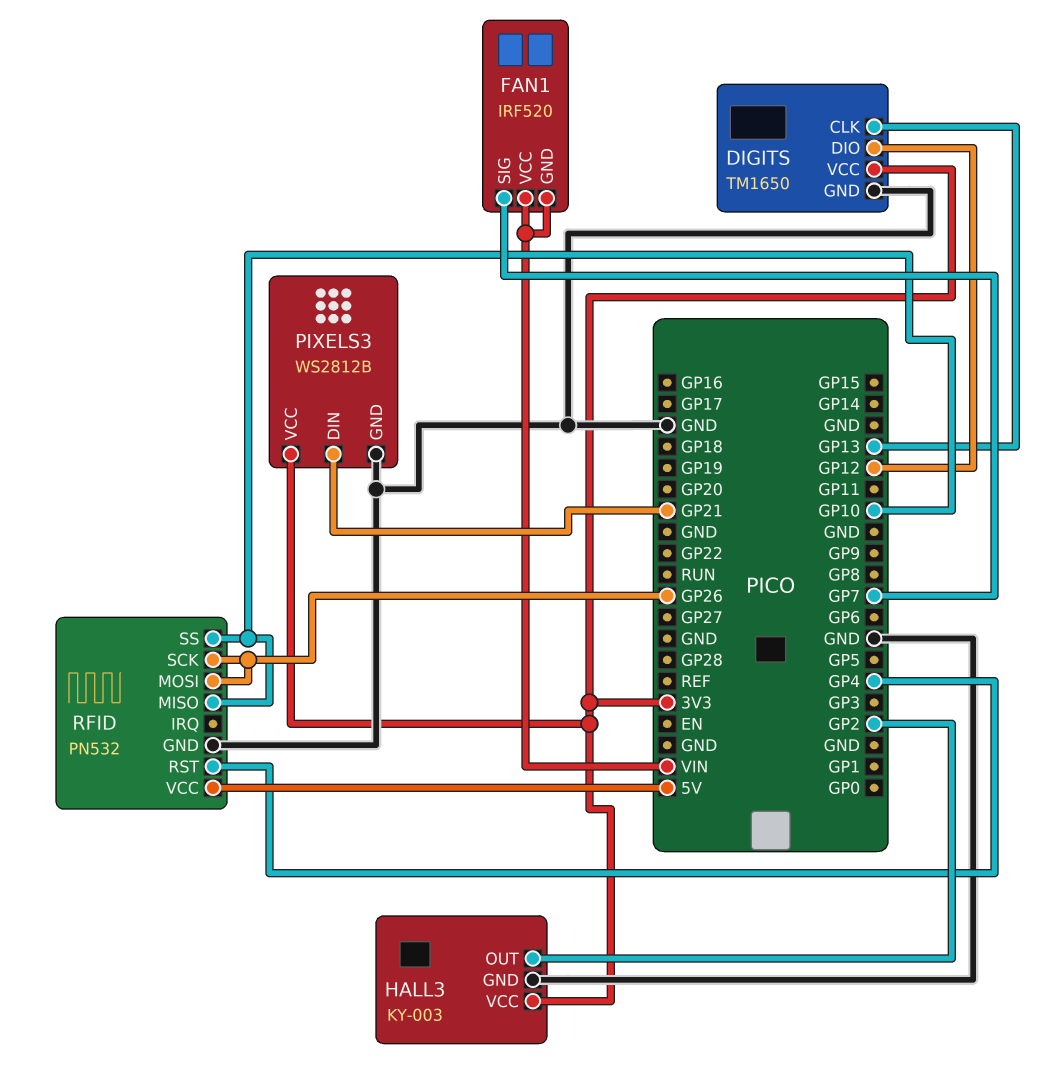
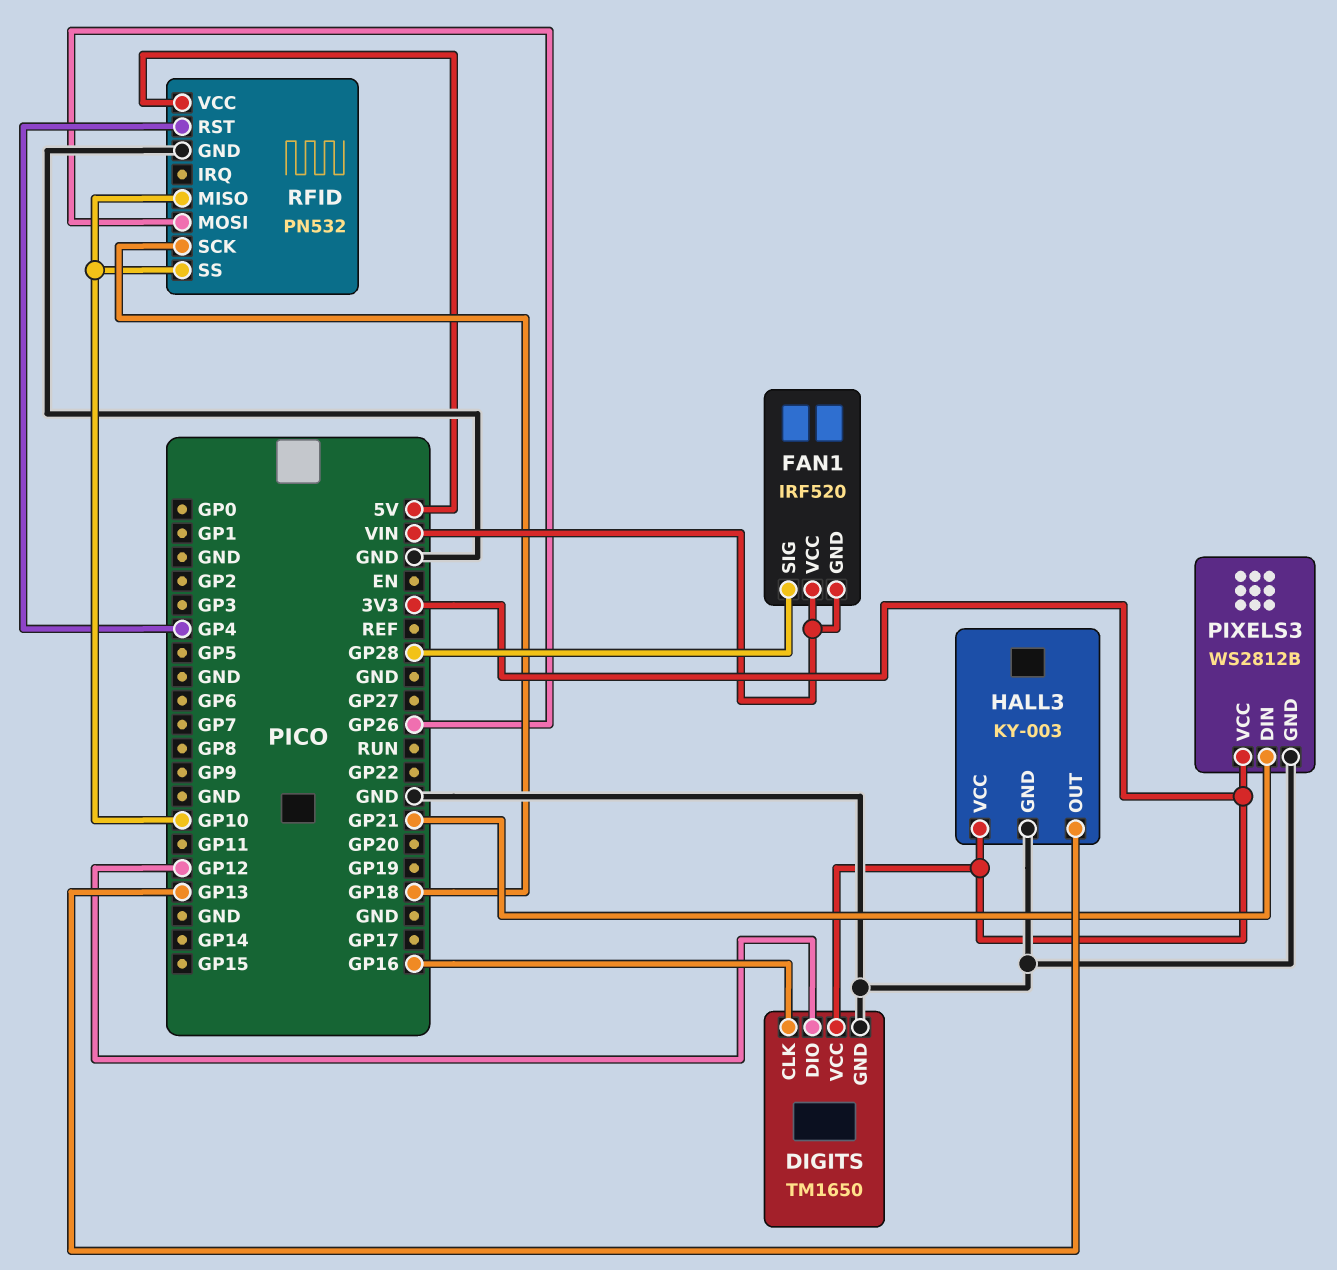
DIGITS pin CLK: GP13 -> GP16
FAN1 pin SIG: GP7 -> GP28
HALL3 pin OUT: GP2 -> GP13
RFID pin SCK: GP26 -> GP18

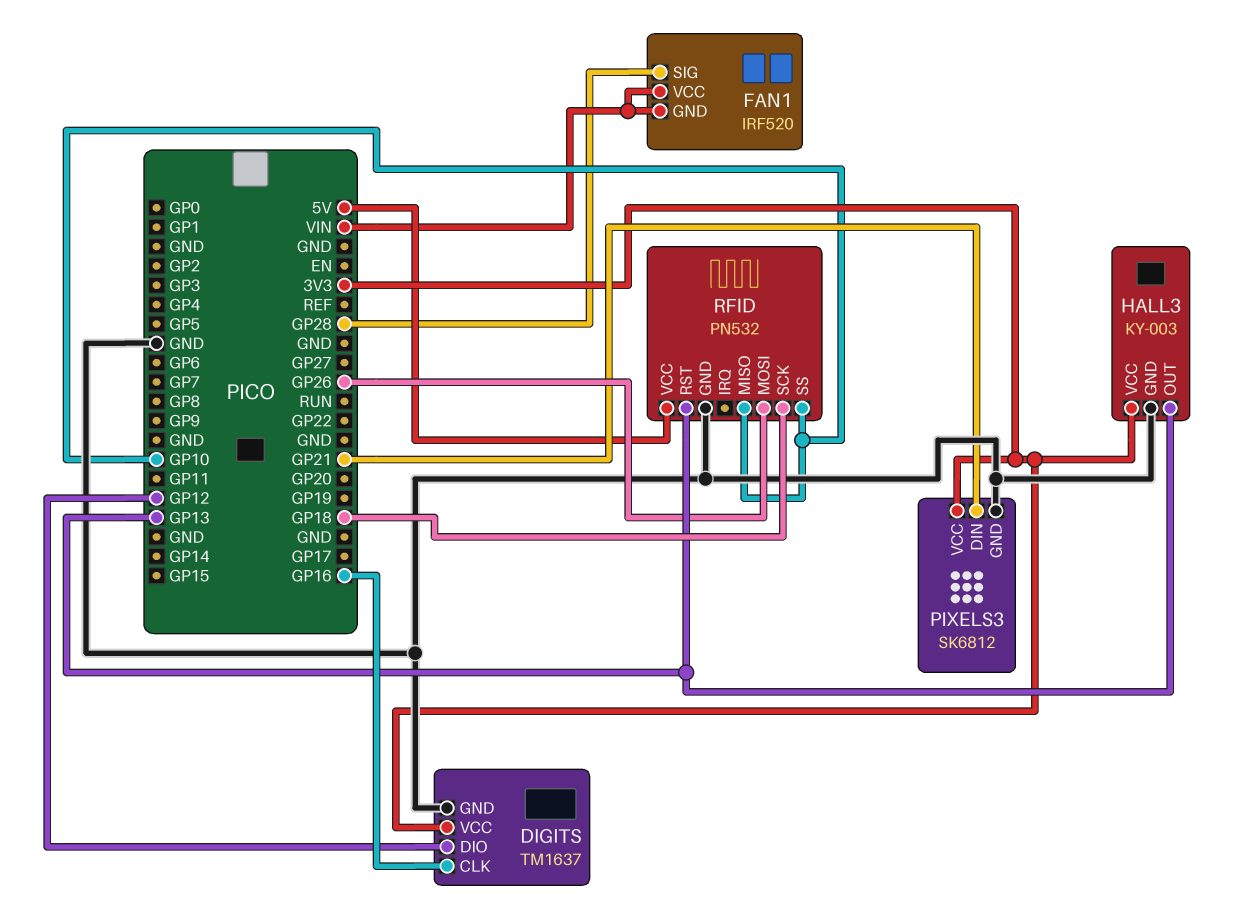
DIGITS: TM1650 -> TM1637
PIXELS3: WS2812B -> SK6812
RFID pin RST: GP4 -> GP13

